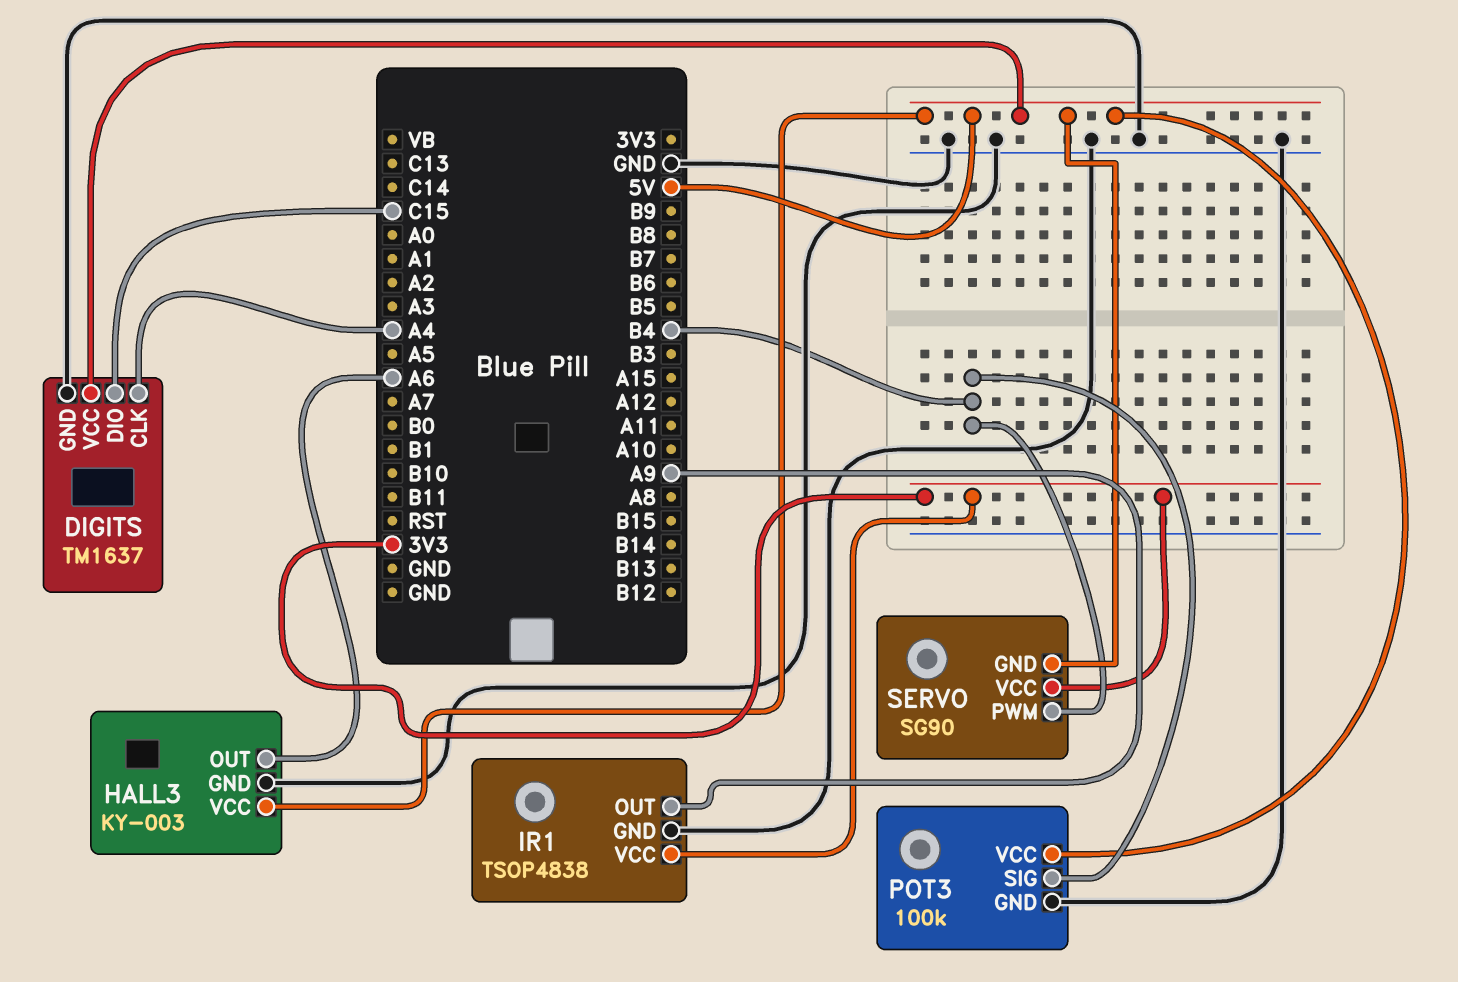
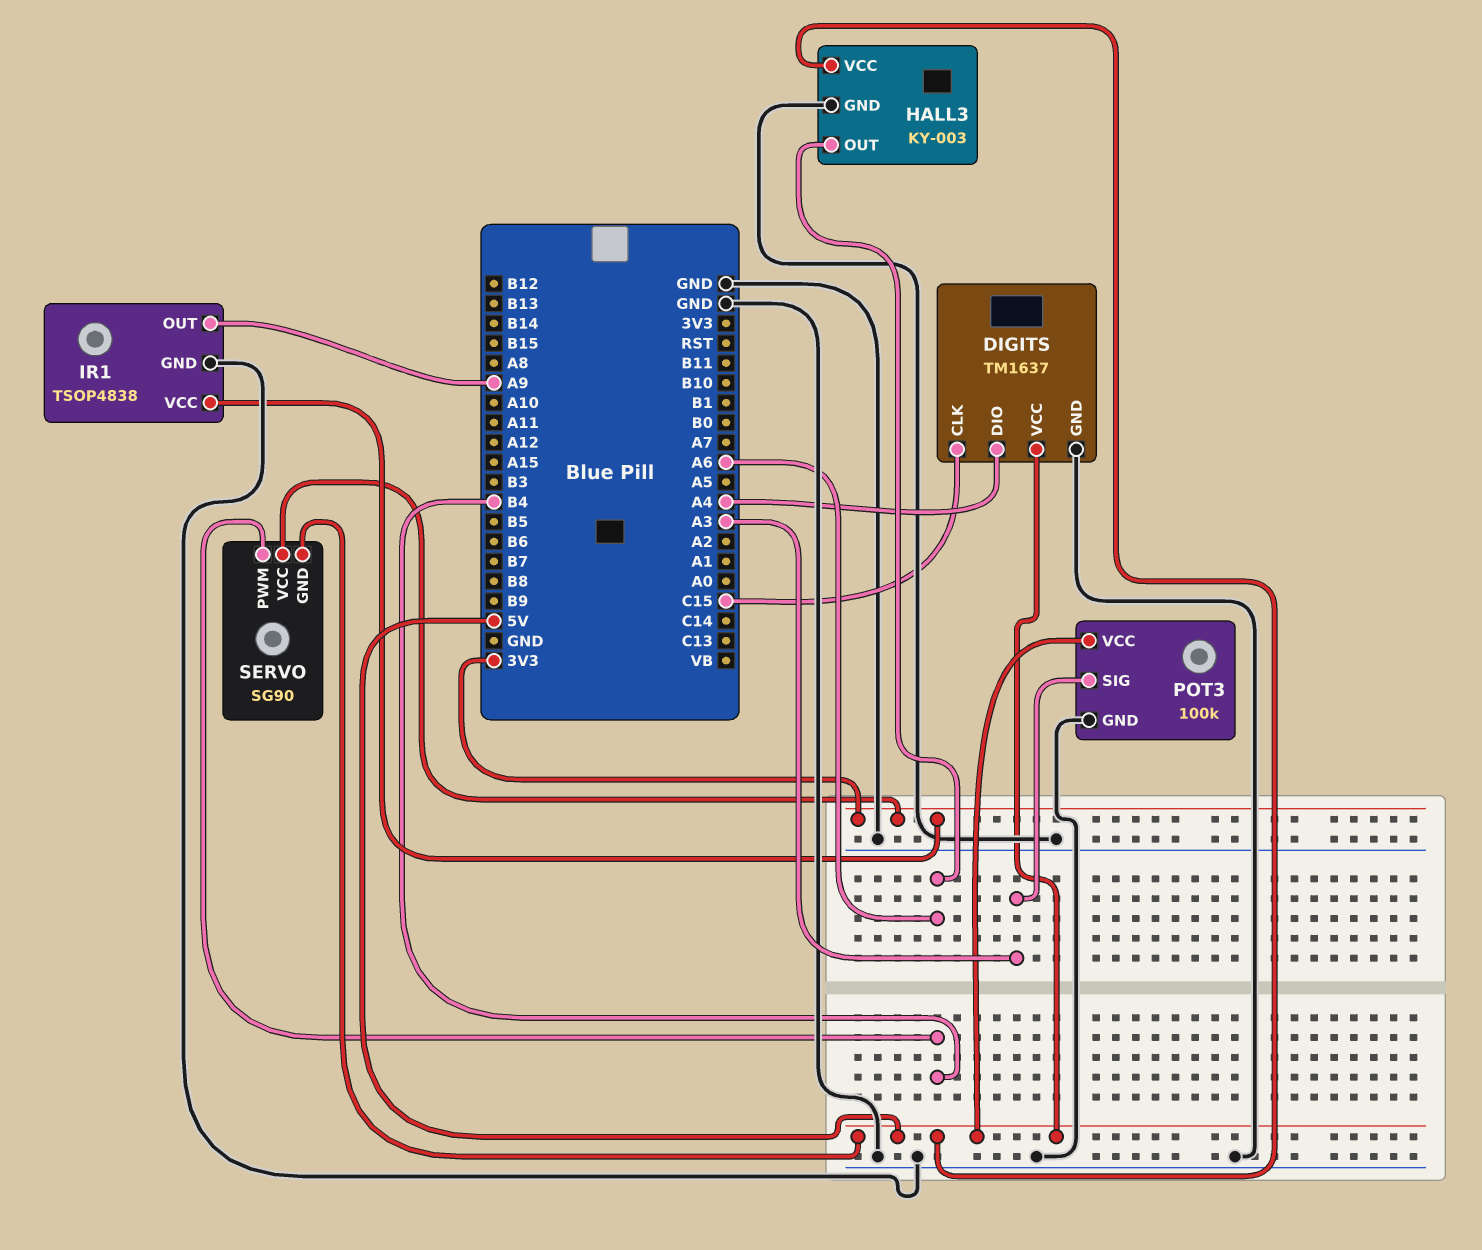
DIGITS pin CLK: A4 -> C15
DIGITS pin DIO: C15 -> A4
POT3 pin SIG: B4 -> A3

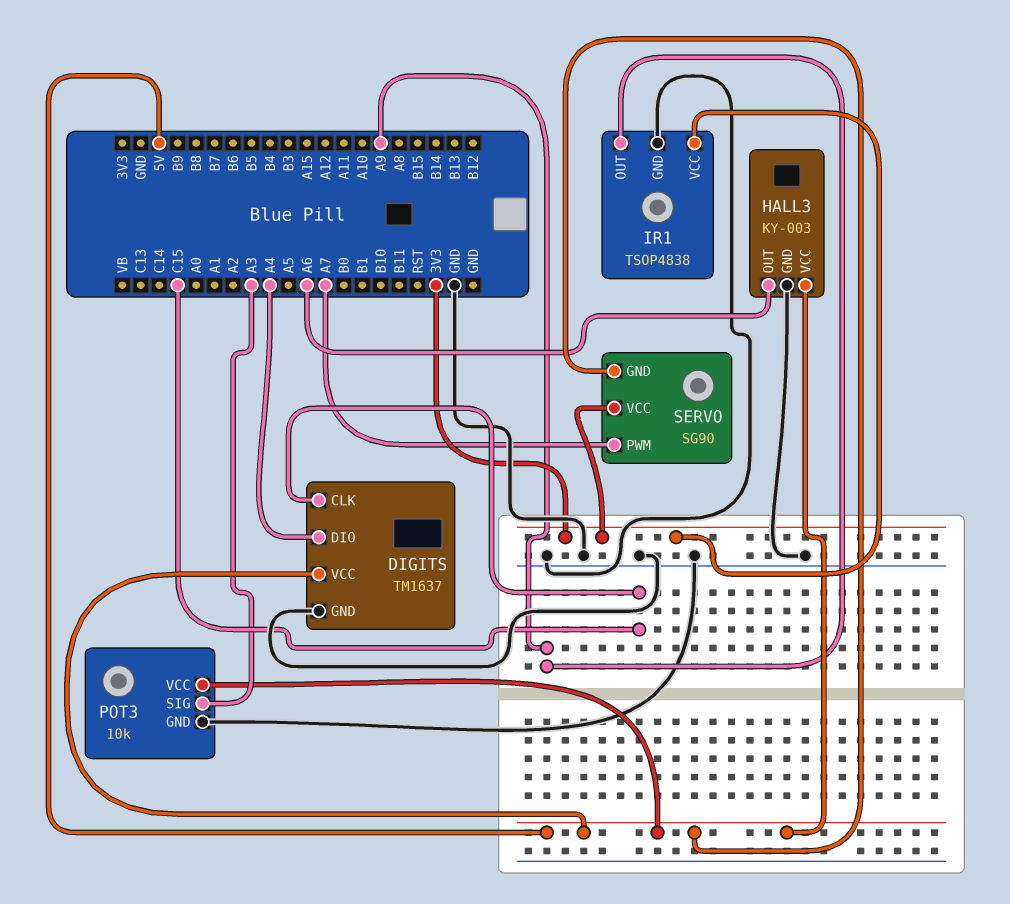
POT3: 100k -> 10k
SERVO pin PWM: B4 -> A7

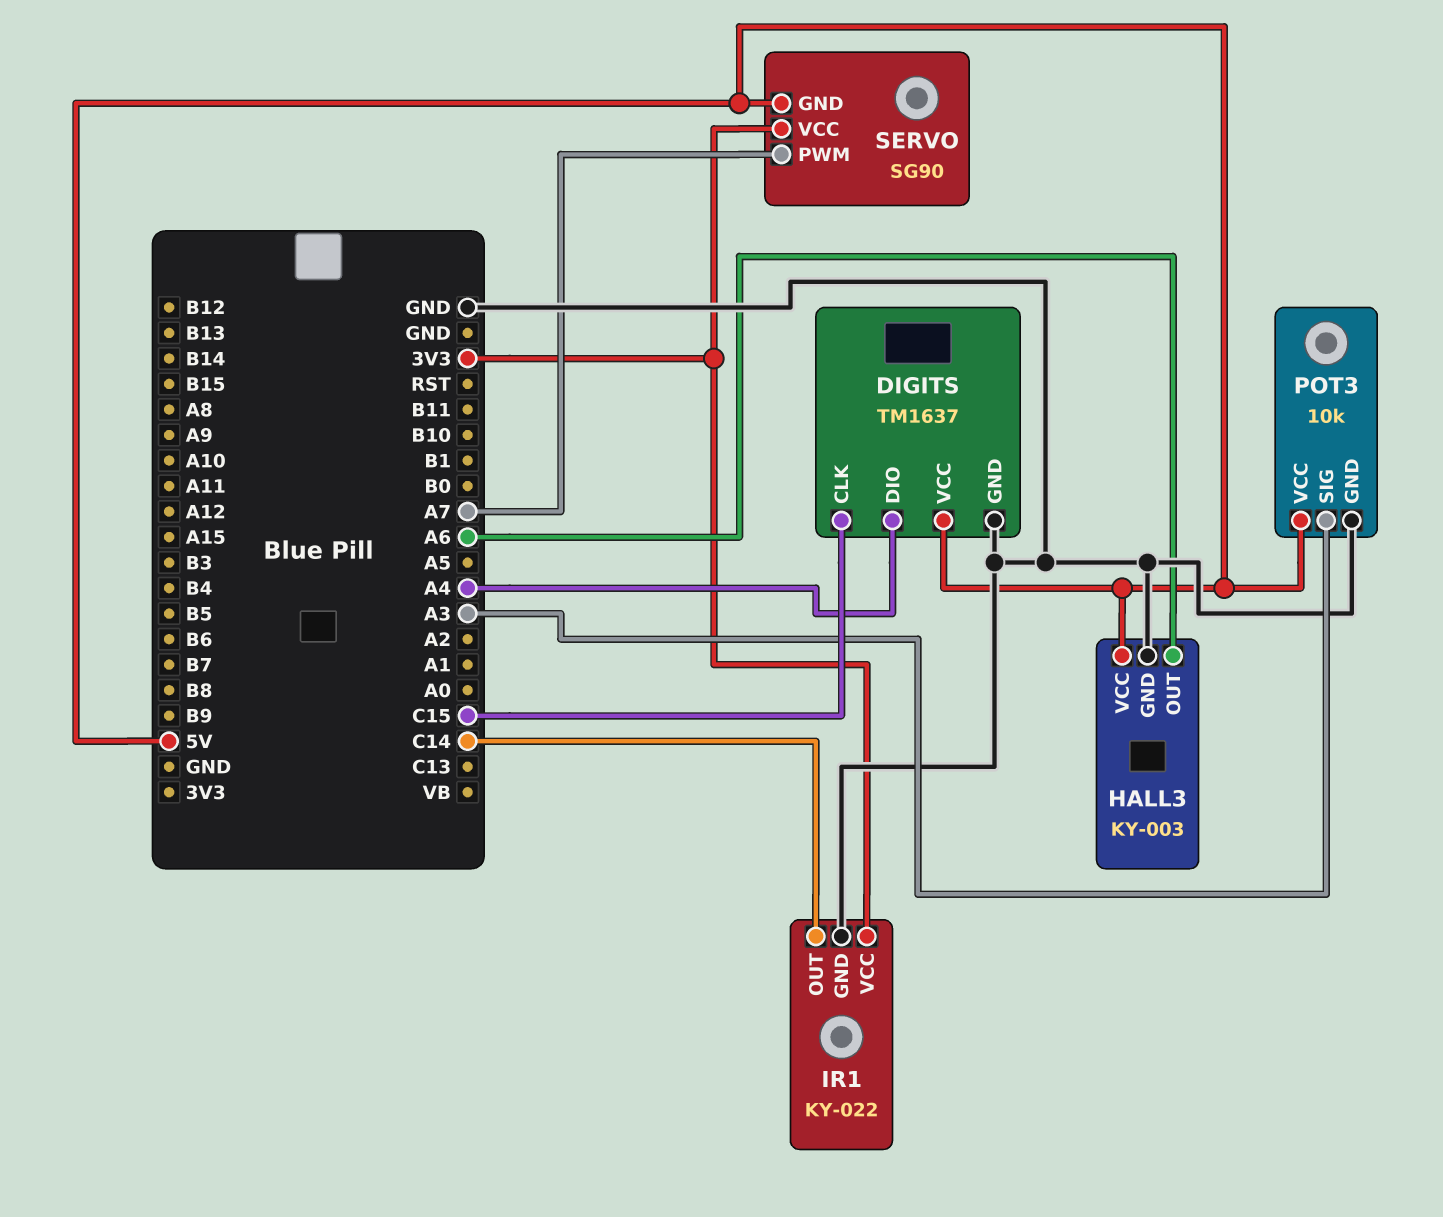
IR1: TSOP4838 -> KY-022
IR1 pin OUT: A9 -> C14

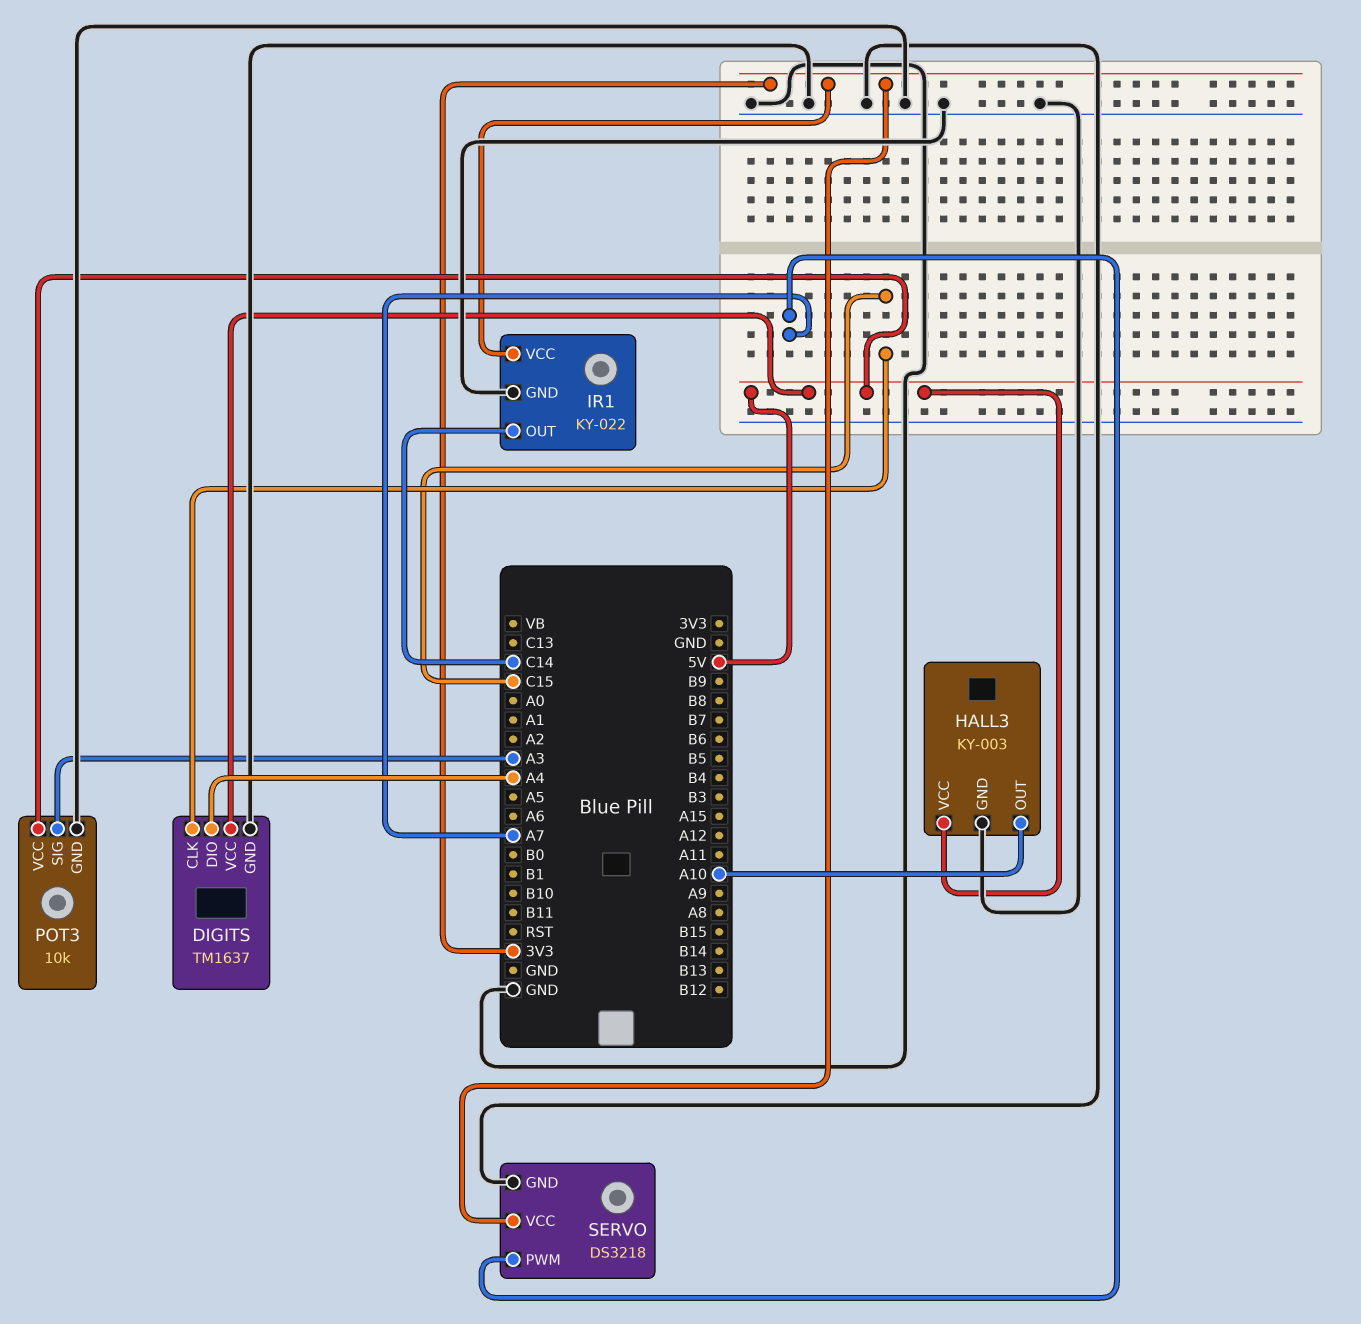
HALL3 pin OUT: A6 -> A10
SERVO: SG90 -> DS3218
SERVO pin GND: 5V -> GND

